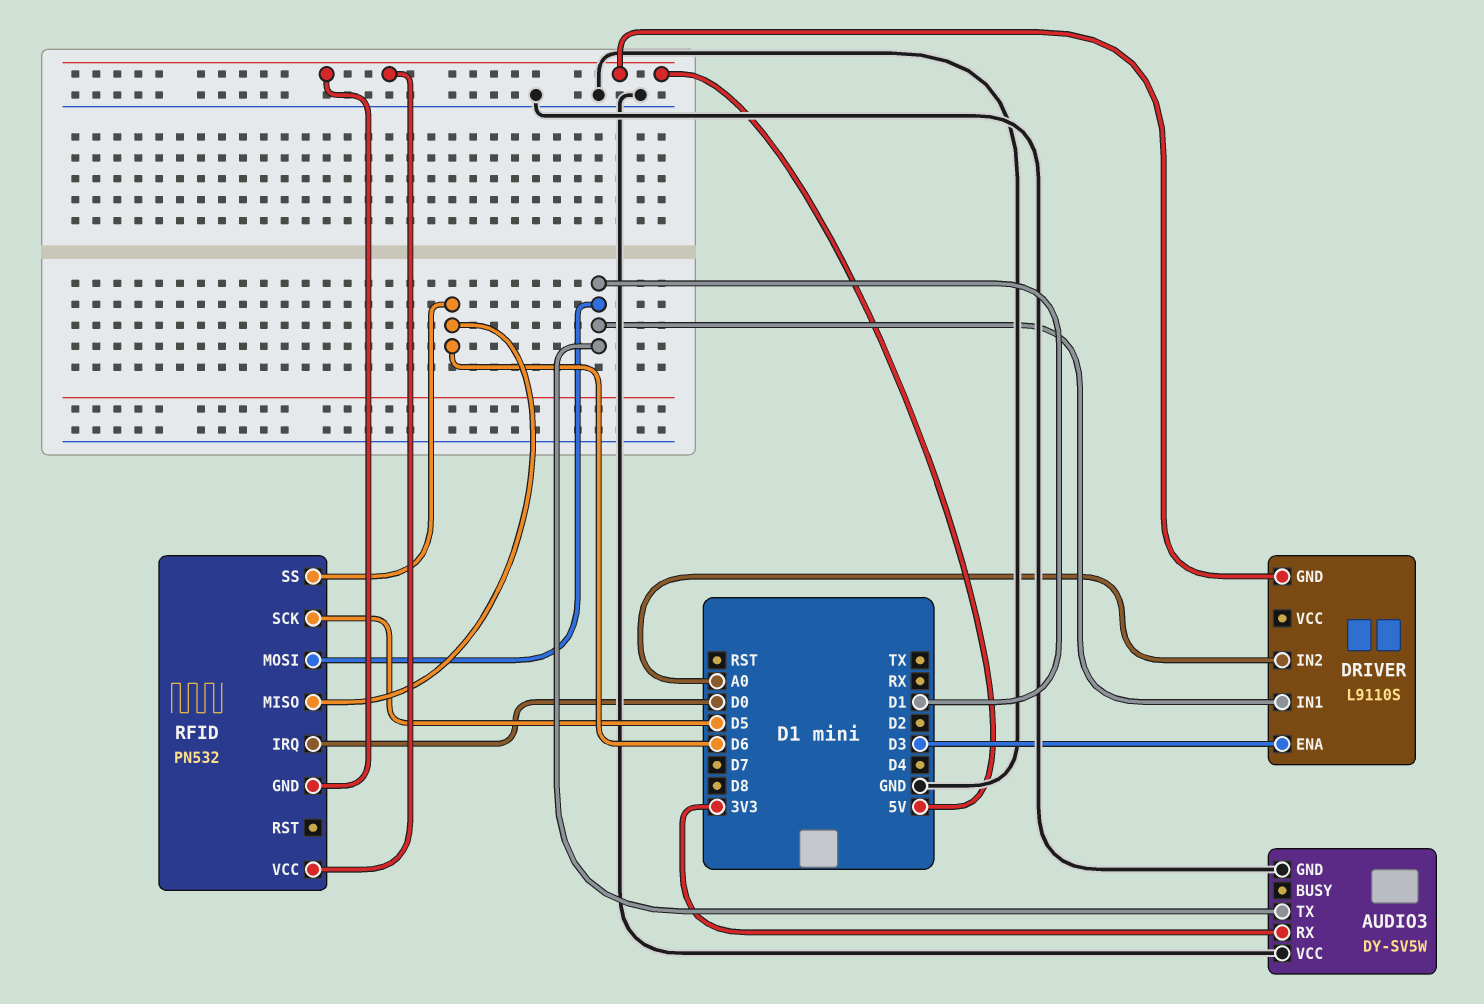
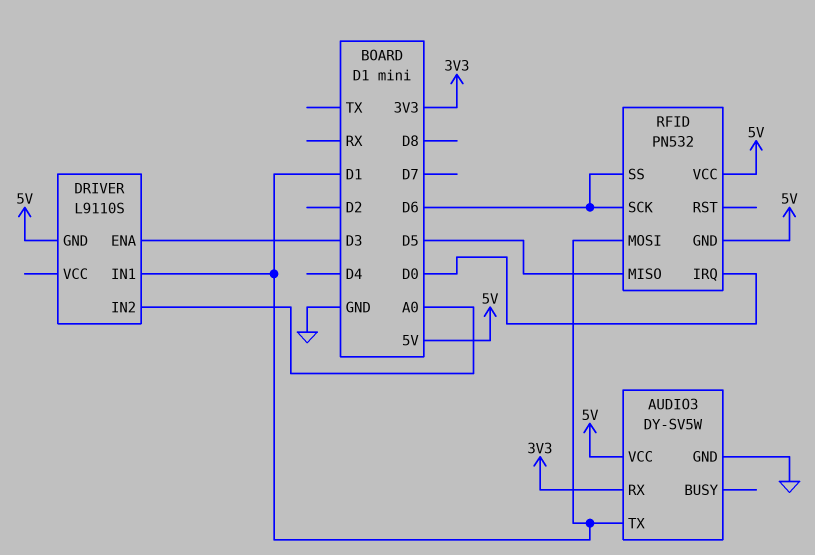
AUDIO3 pin VCC: GND -> 5V
RFID pin MISO: D6 -> D5
RFID pin SCK: D5 -> D6

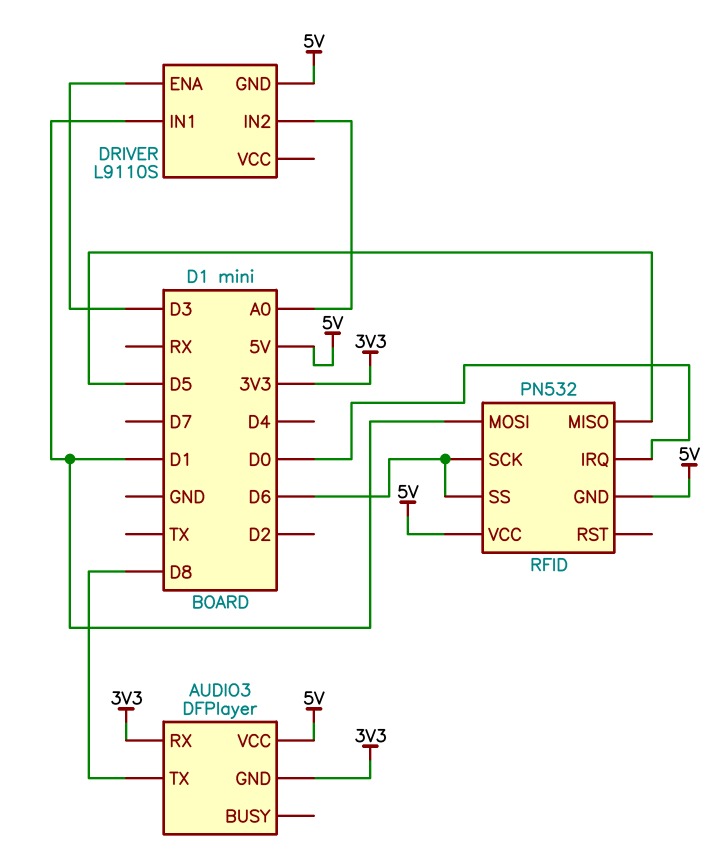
AUDIO3: DY-SV5W -> DFPlayer
AUDIO3 pin GND: GND -> 3V3
AUDIO3 pin TX: D1 -> D8

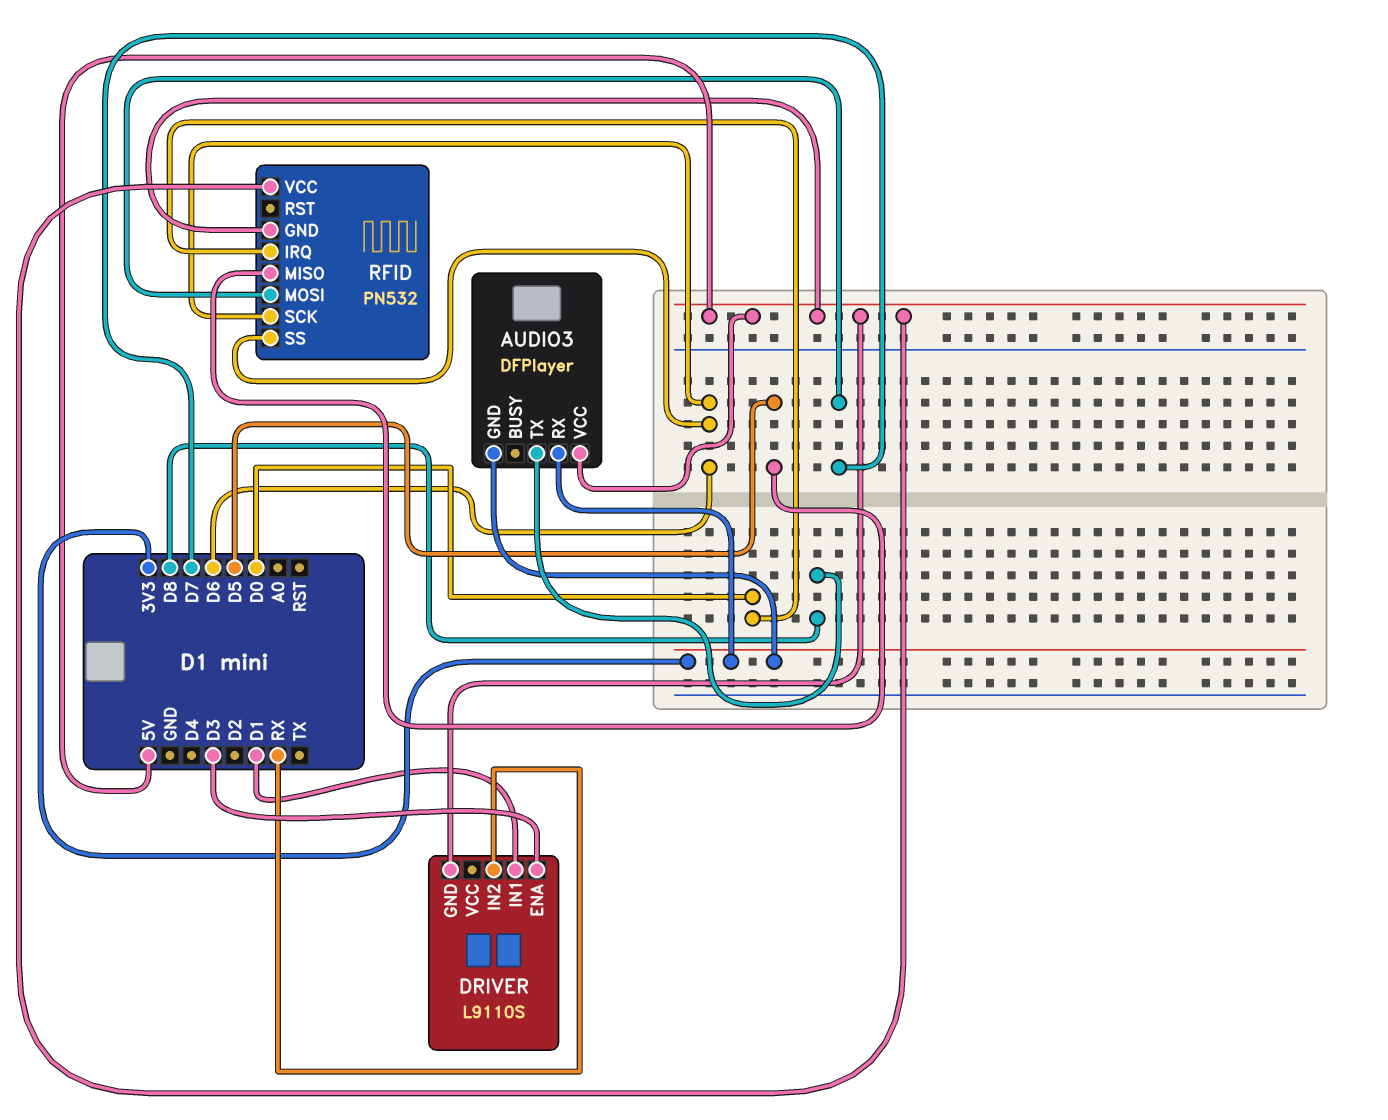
DRIVER pin IN2: A0 -> RX
RFID pin MOSI: D1 -> D7

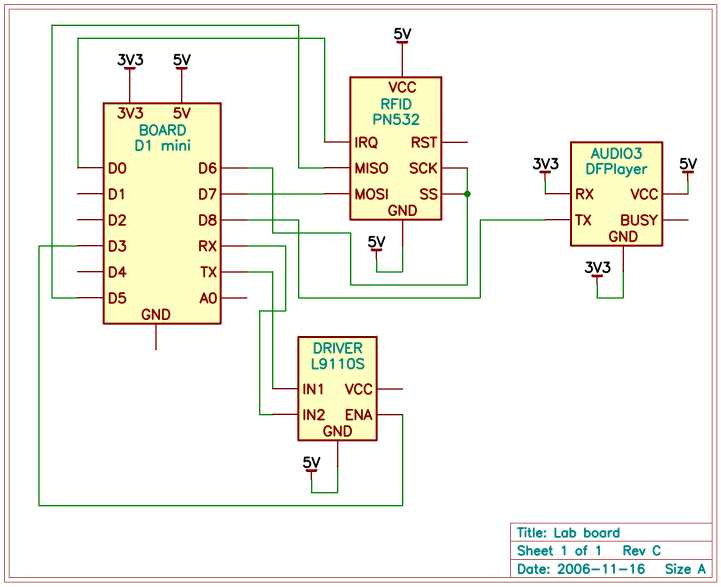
DRIVER pin IN1: D1 -> TX

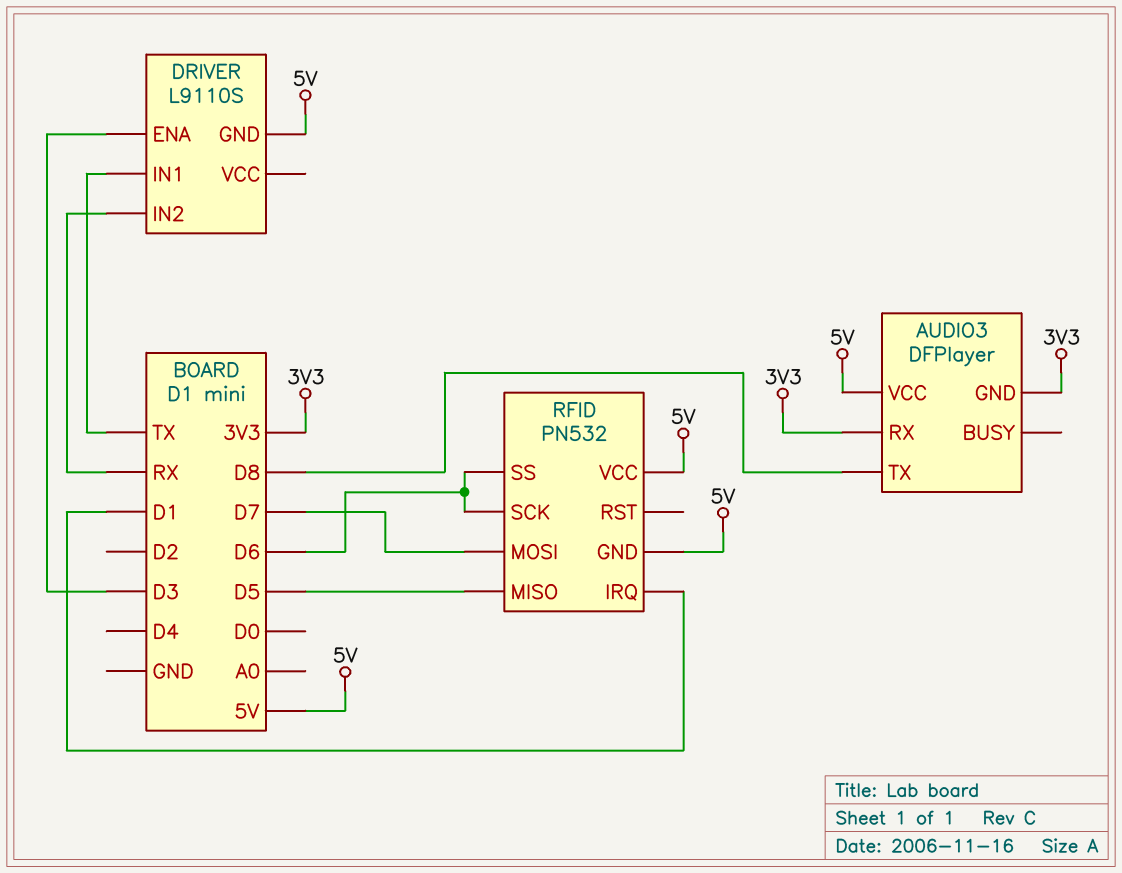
RFID pin IRQ: D0 -> D1

